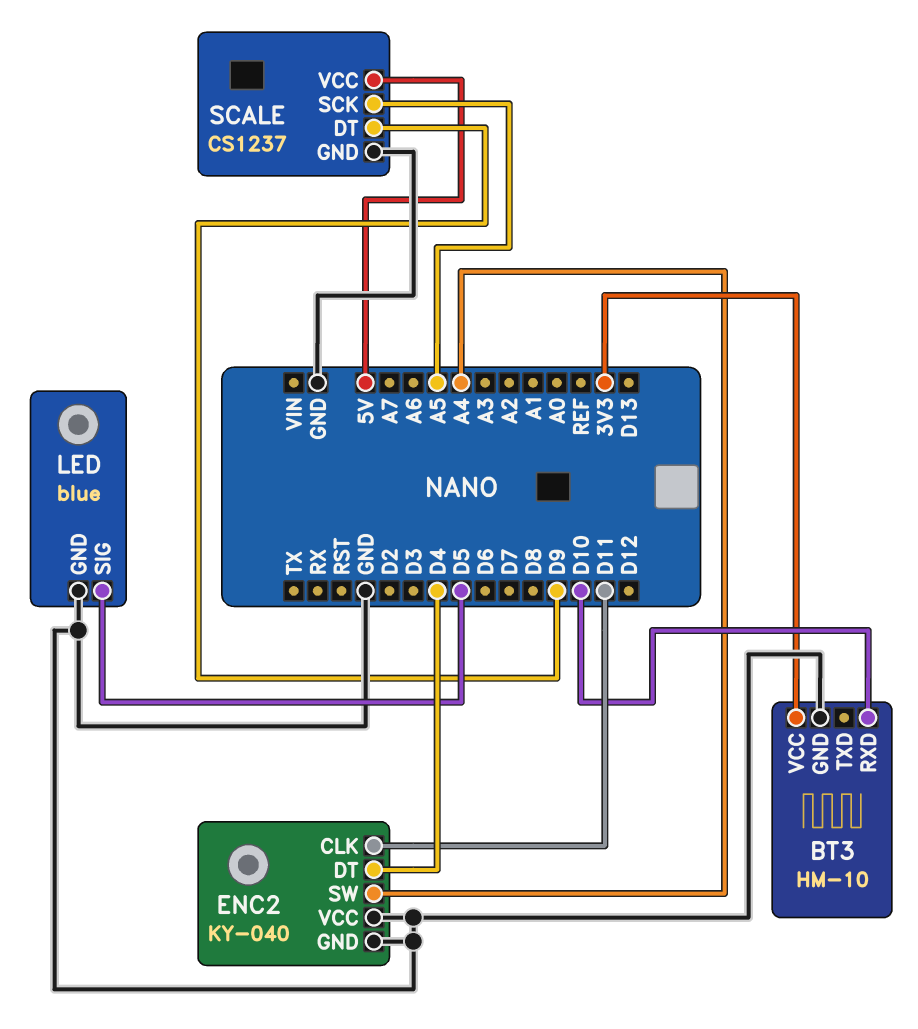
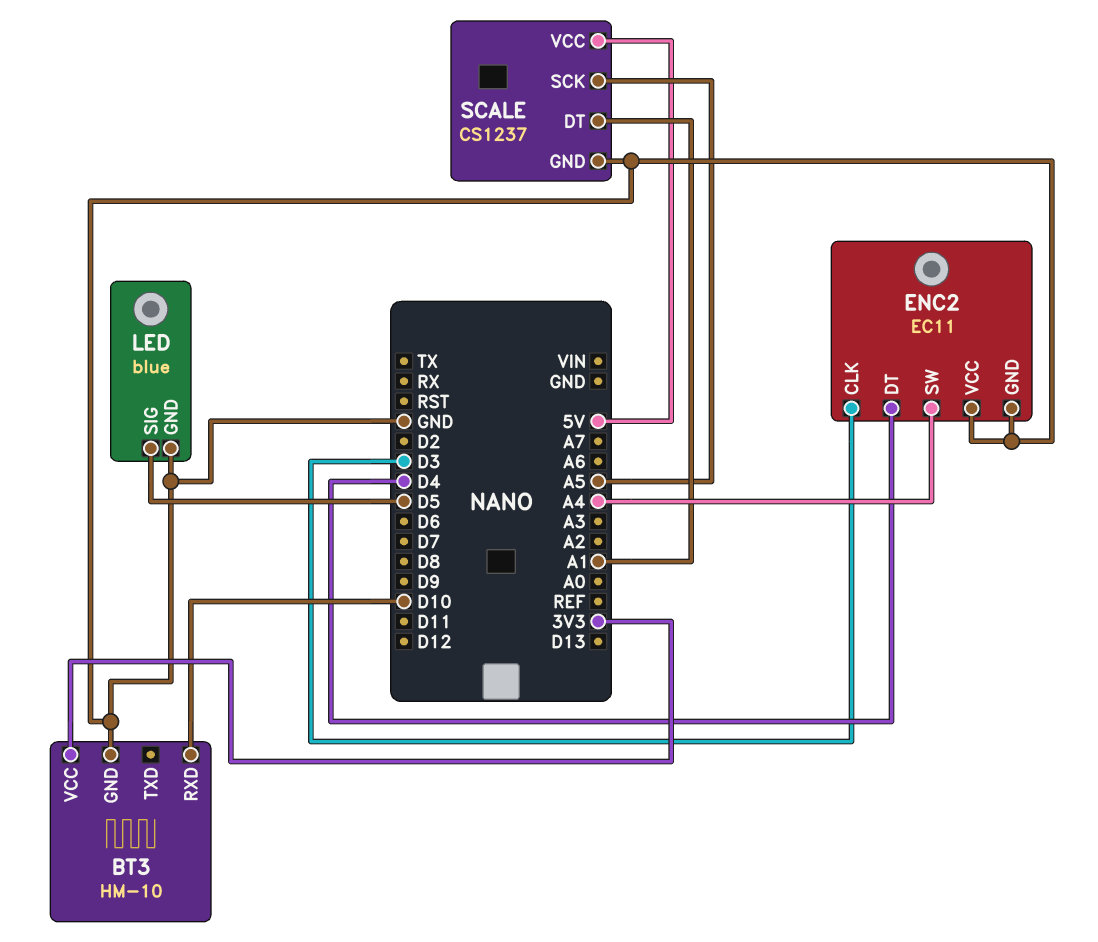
ENC2: KY-040 -> EC11
ENC2 pin CLK: D11 -> D3
SCALE pin DT: D9 -> A1

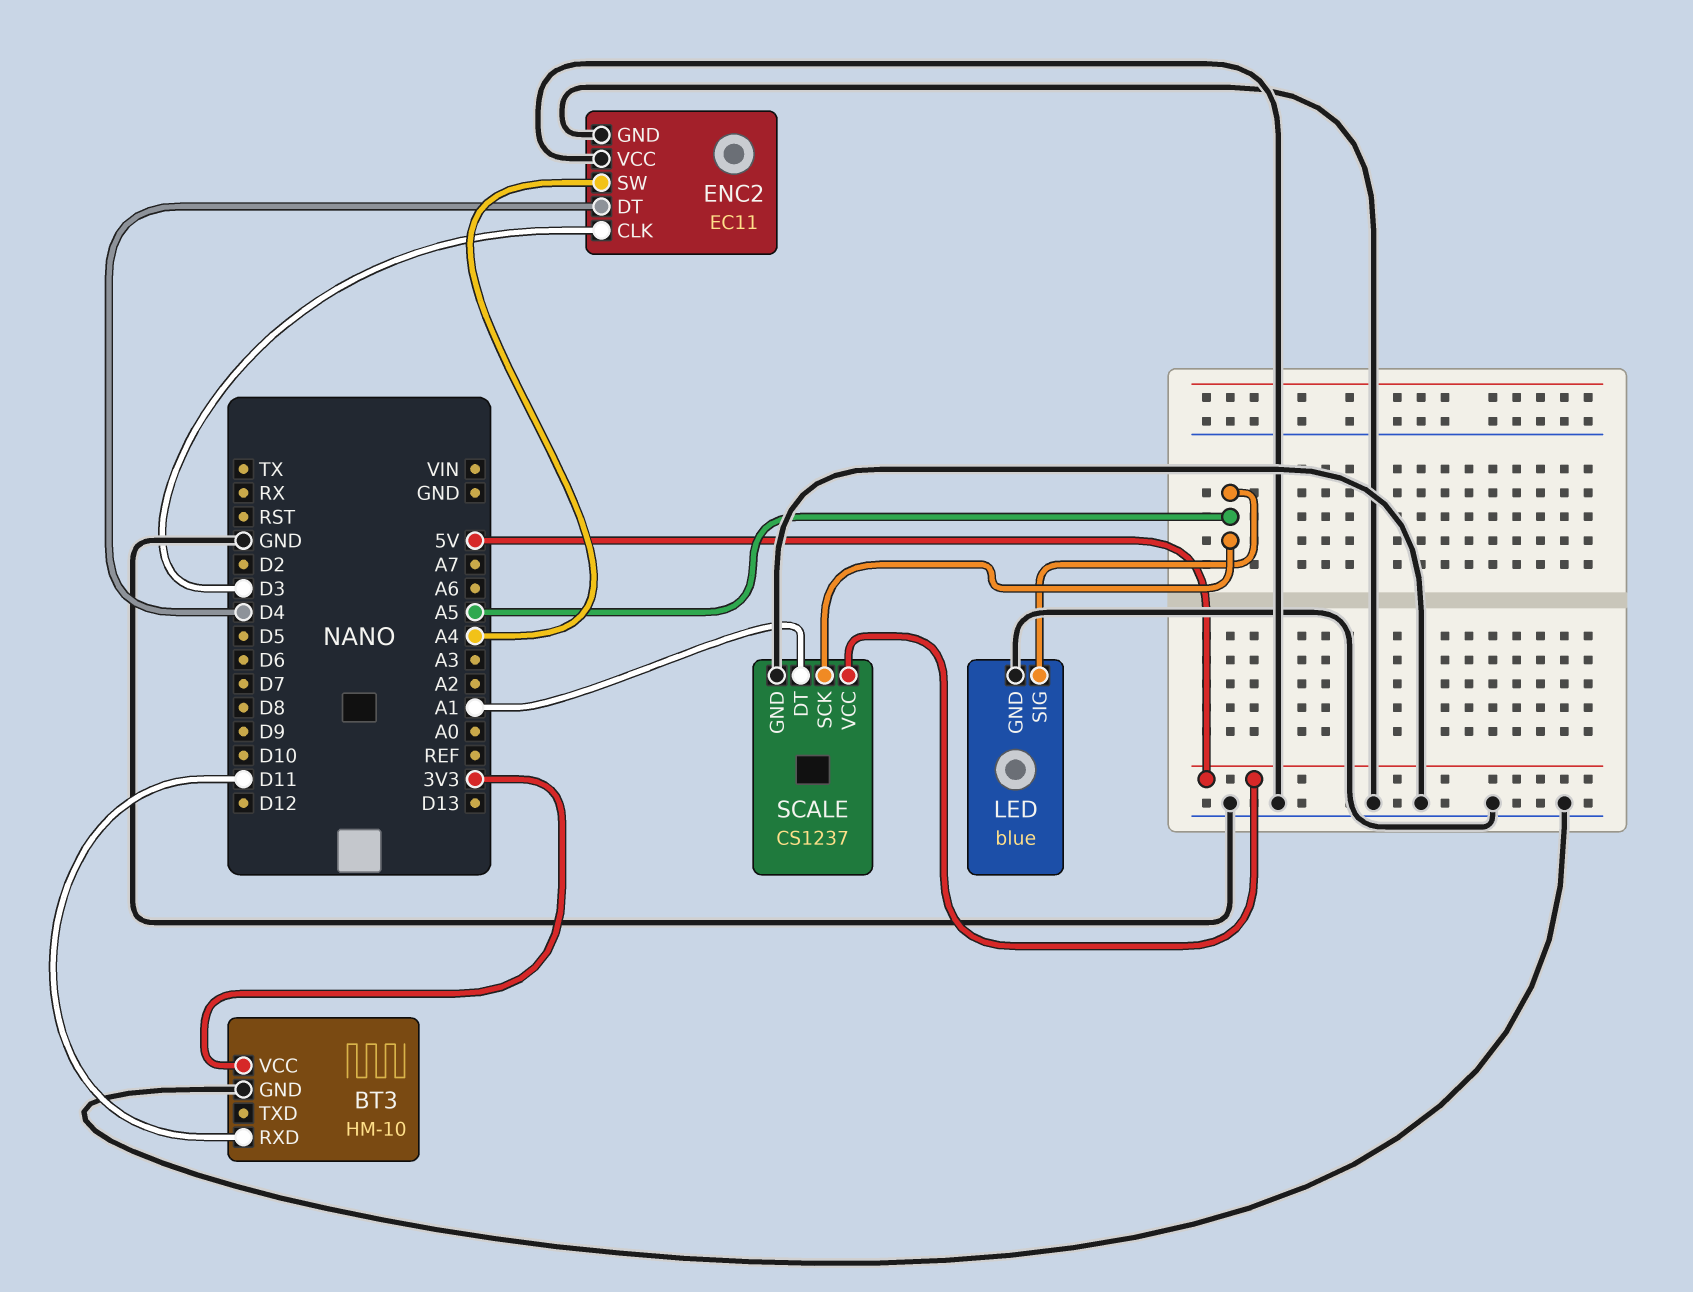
BT3 pin RXD: D10 -> D11
LED pin SIG: D5 -> A5

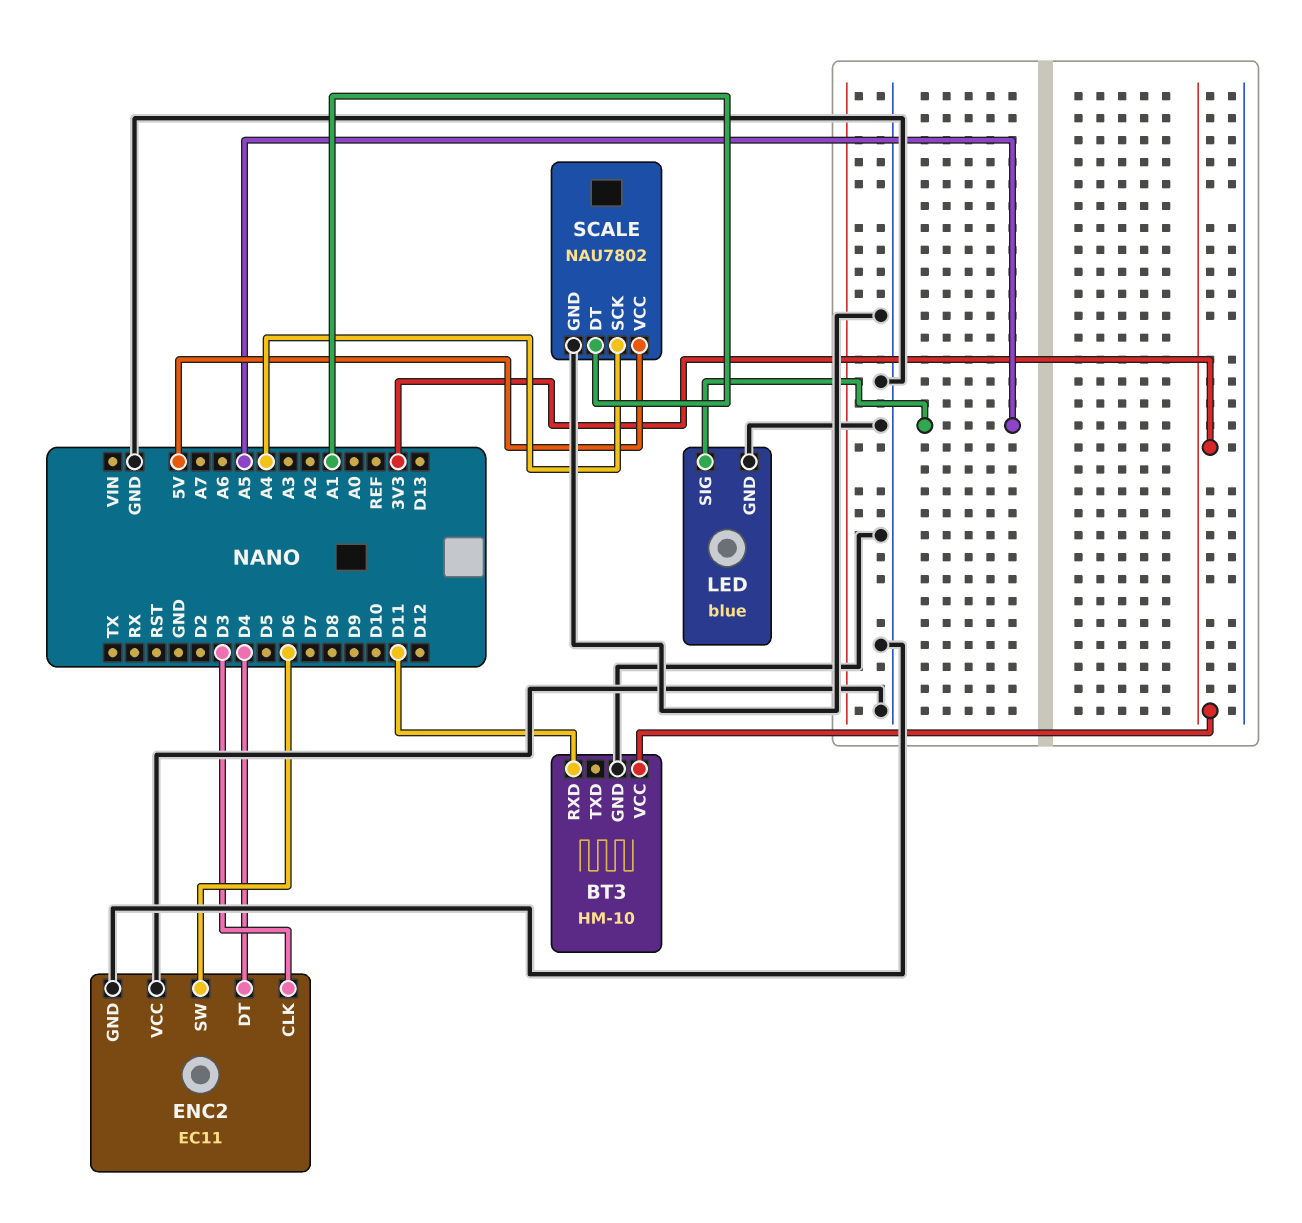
ENC2 pin SW: A4 -> D6
SCALE: CS1237 -> NAU7802
SCALE pin SCK: A5 -> A4

